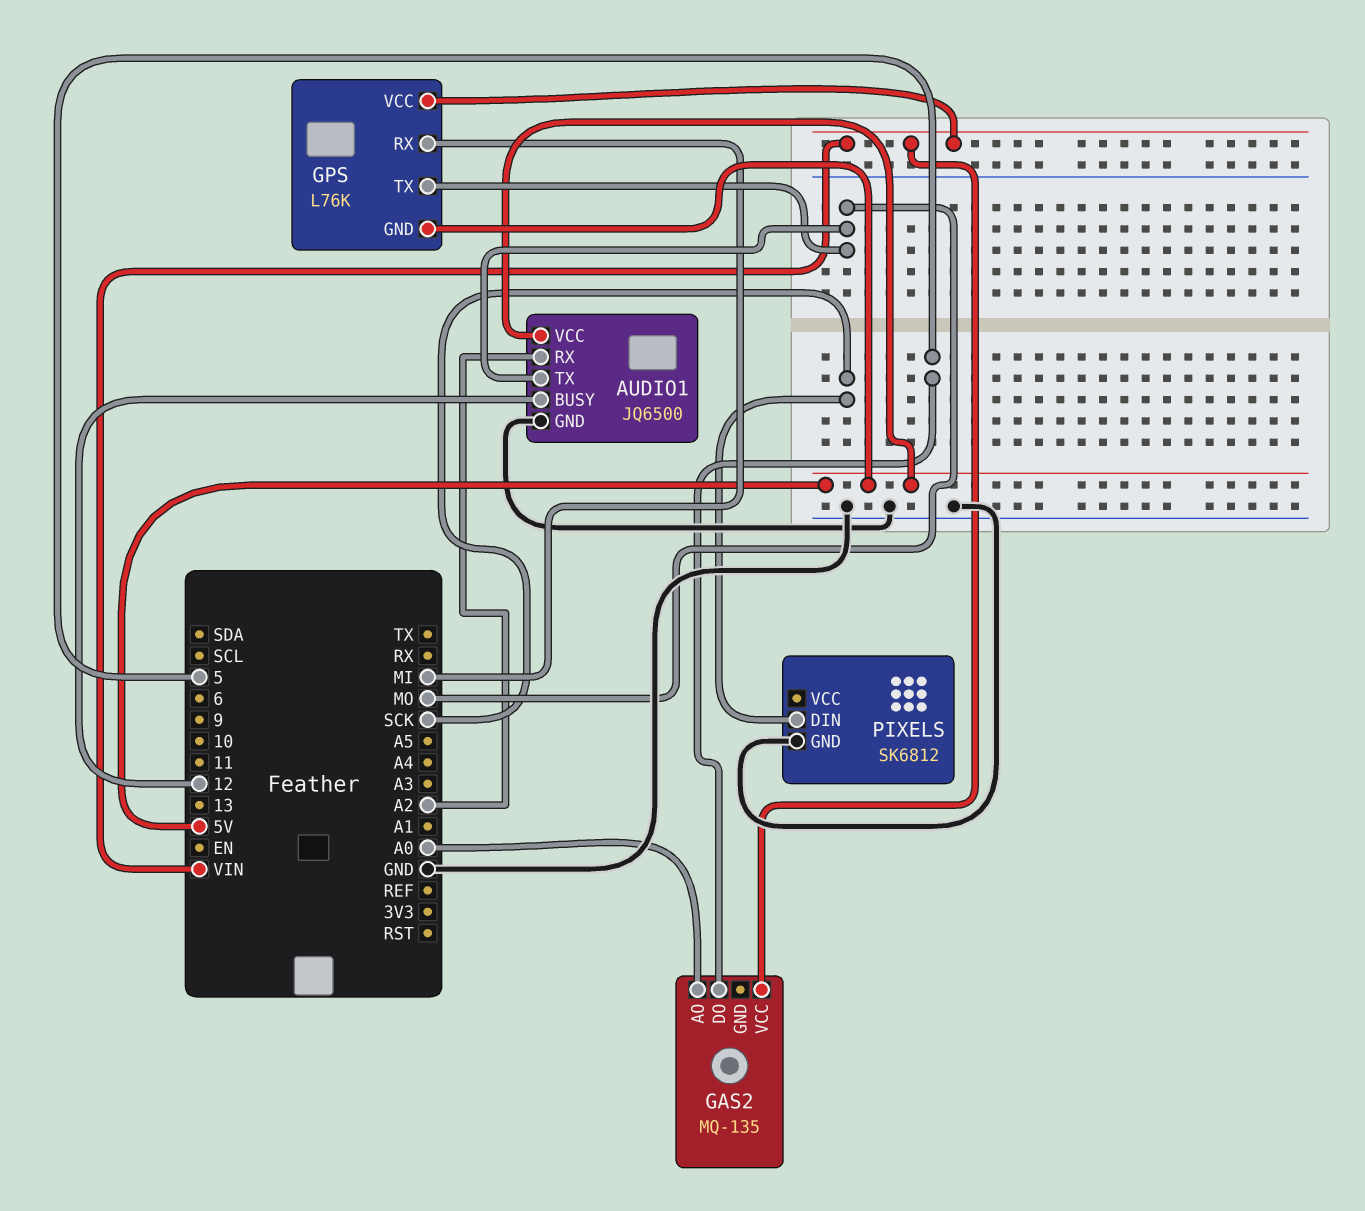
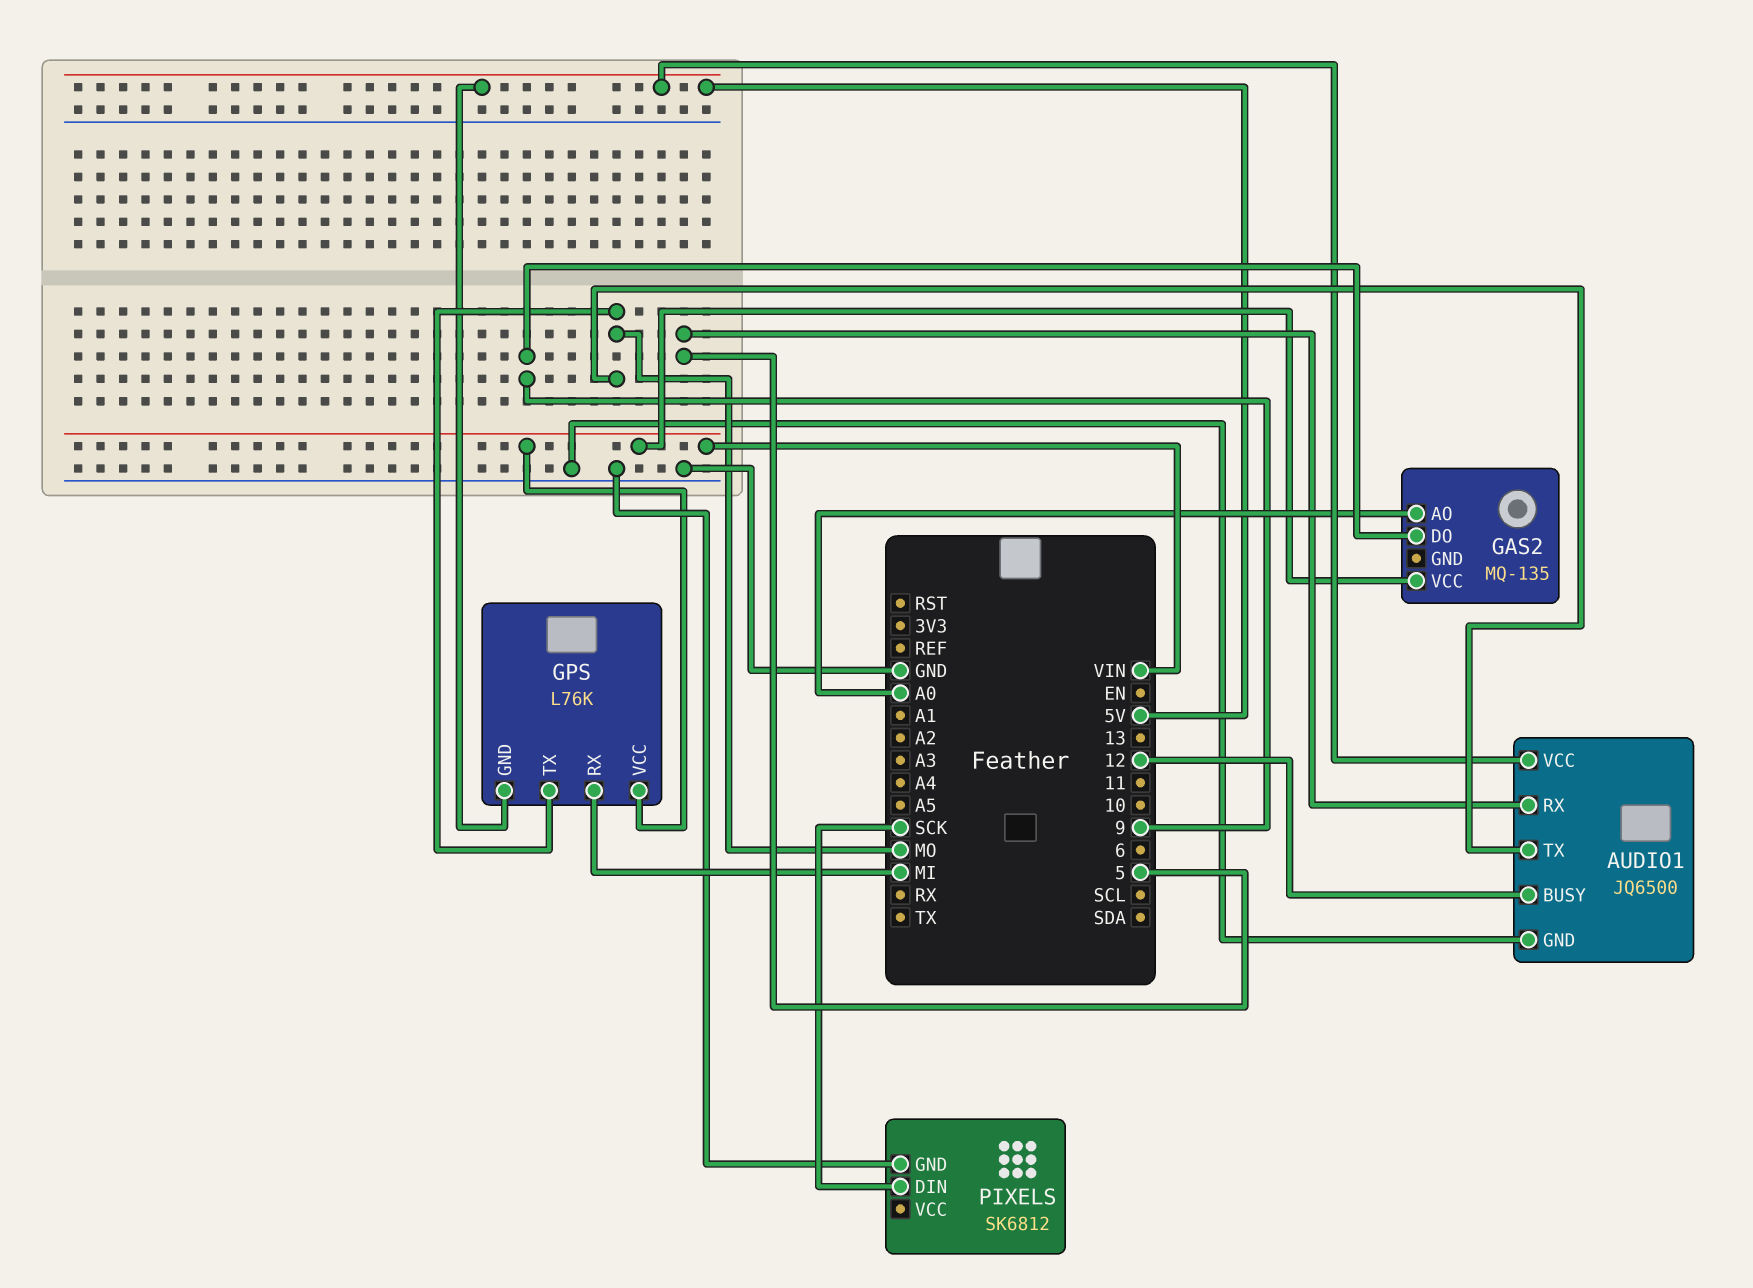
AUDIO1 pin RX: A2 -> 5
GAS2 pin DO: 5 -> 9

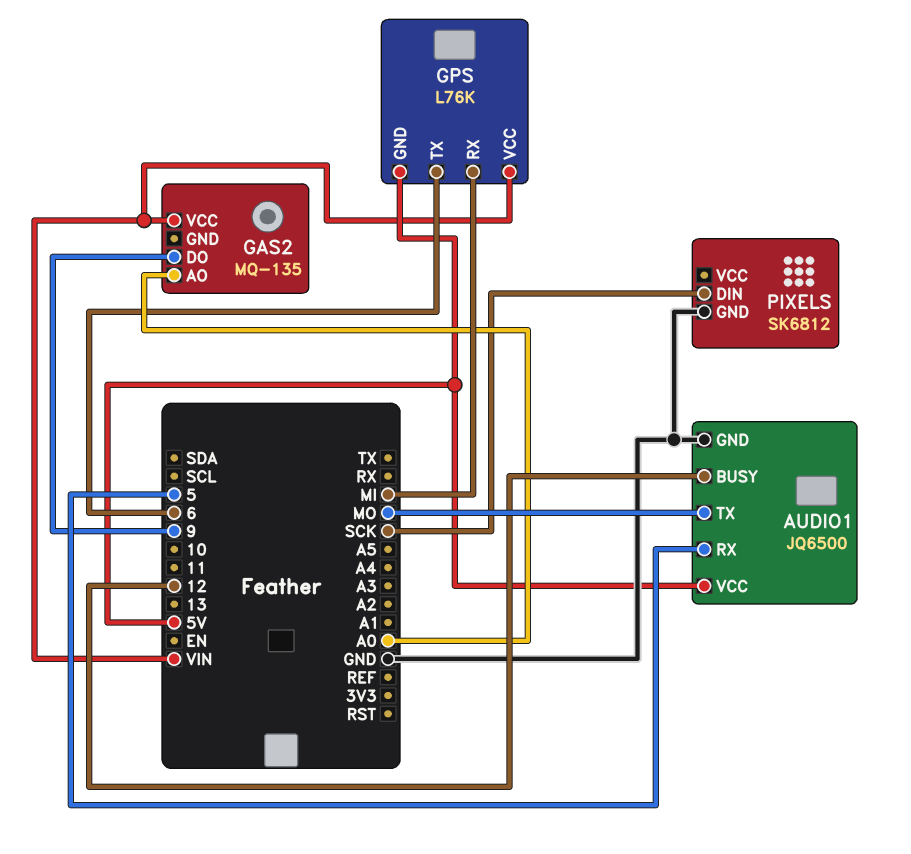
GPS pin TX: MO -> 6

